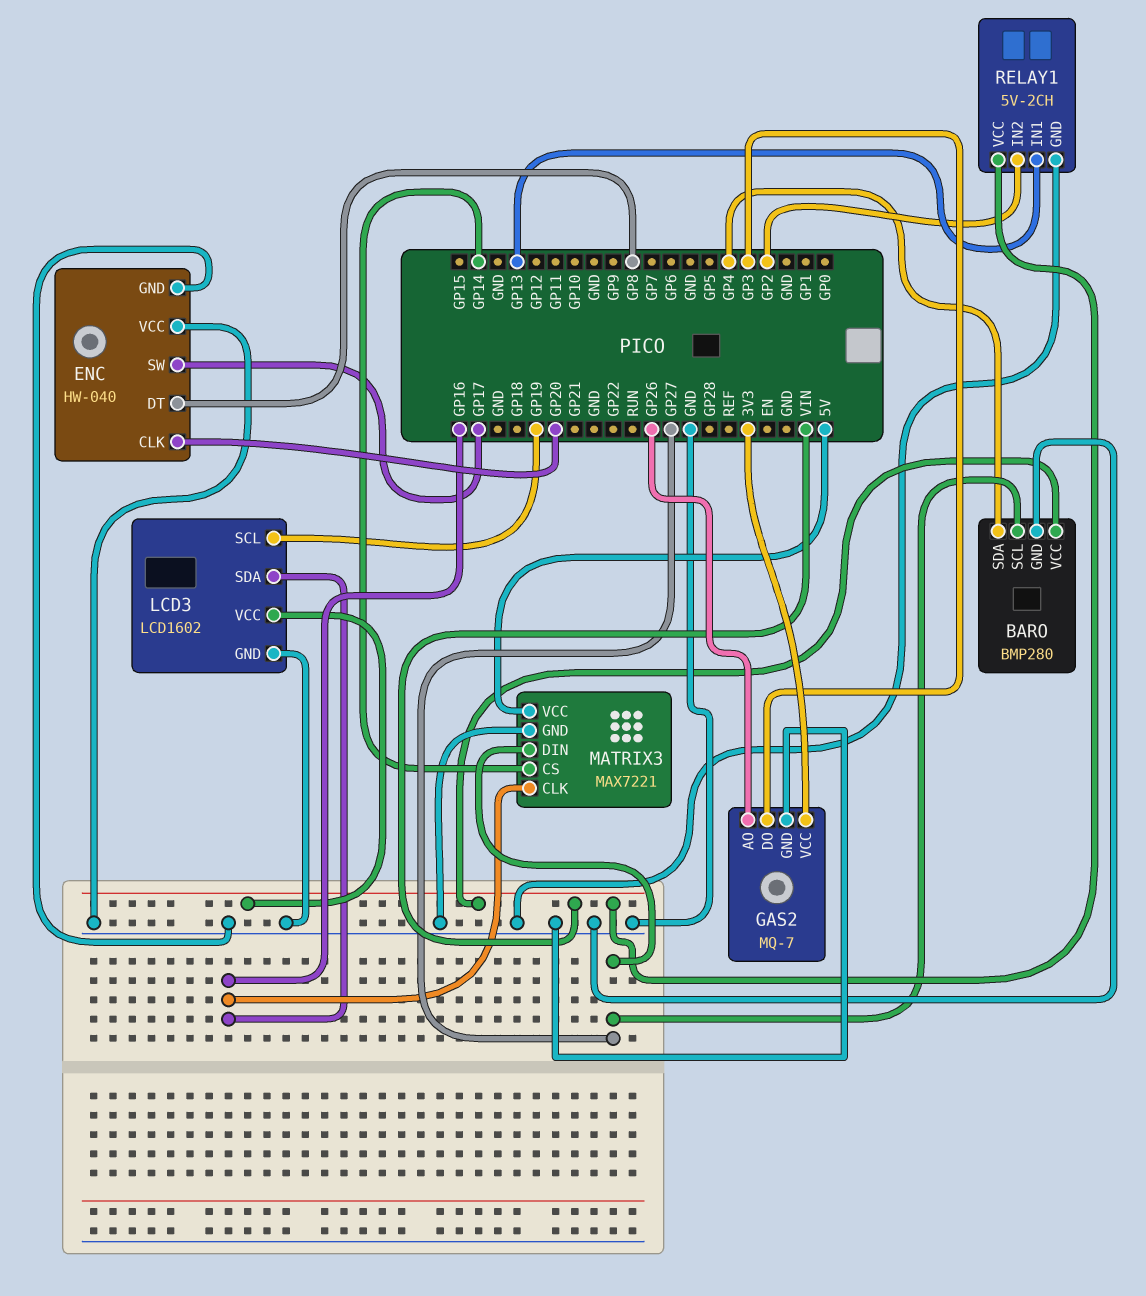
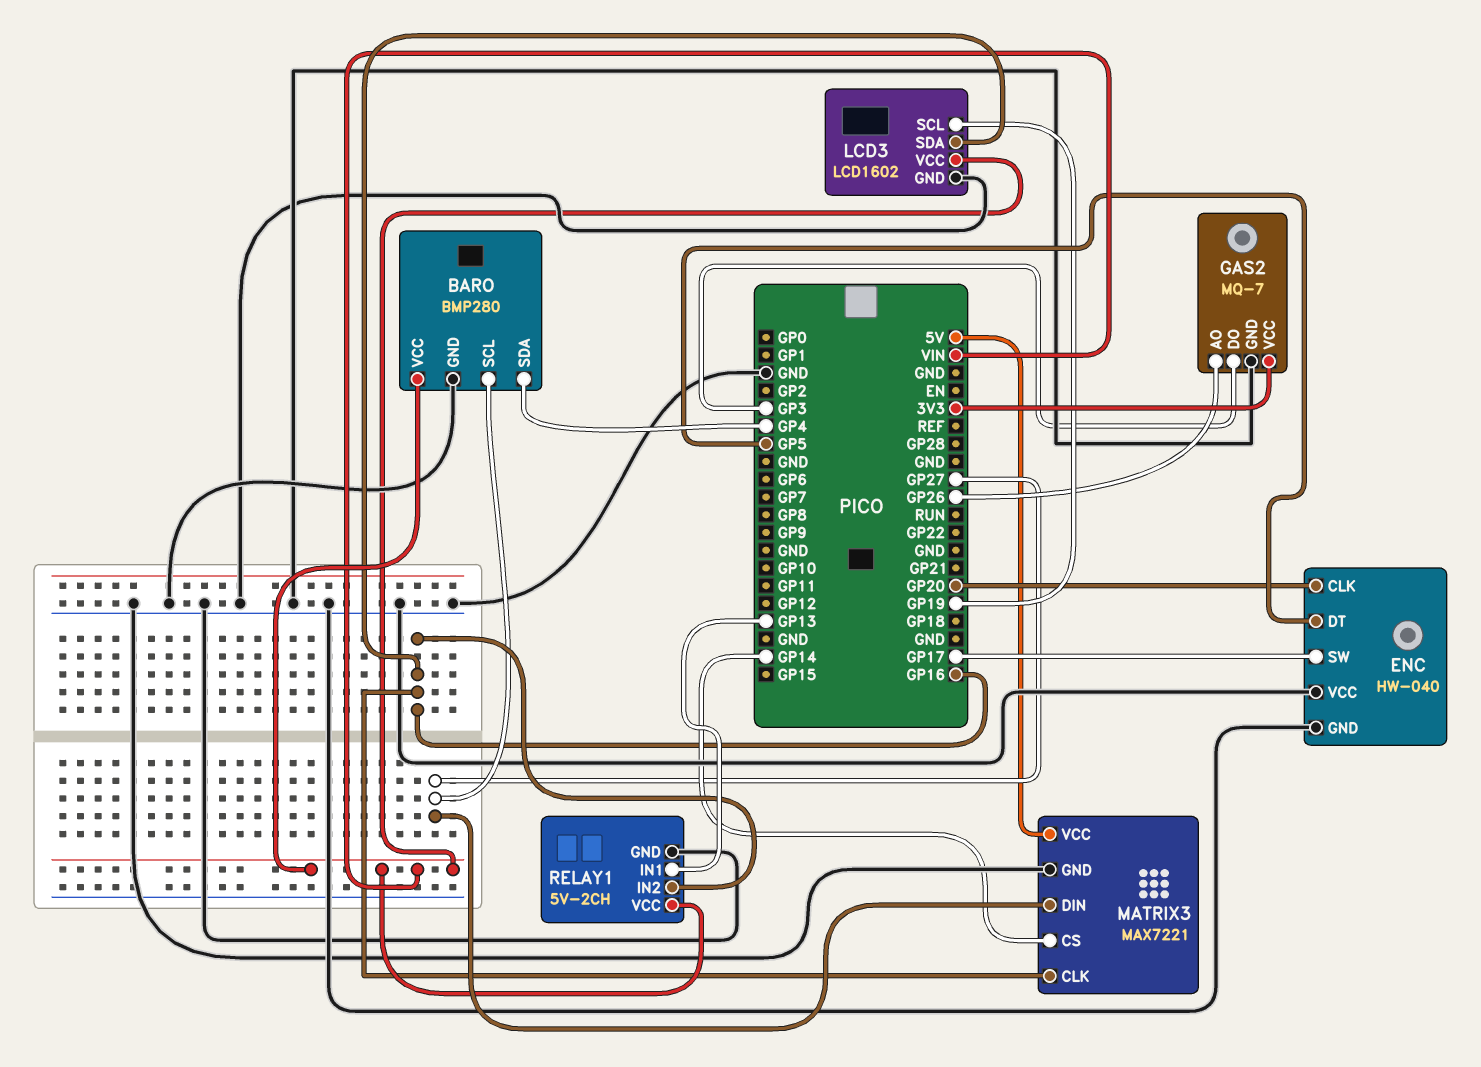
ENC pin DT: GP8 -> GP5
RELAY1 pin IN2: GP2 -> GP16

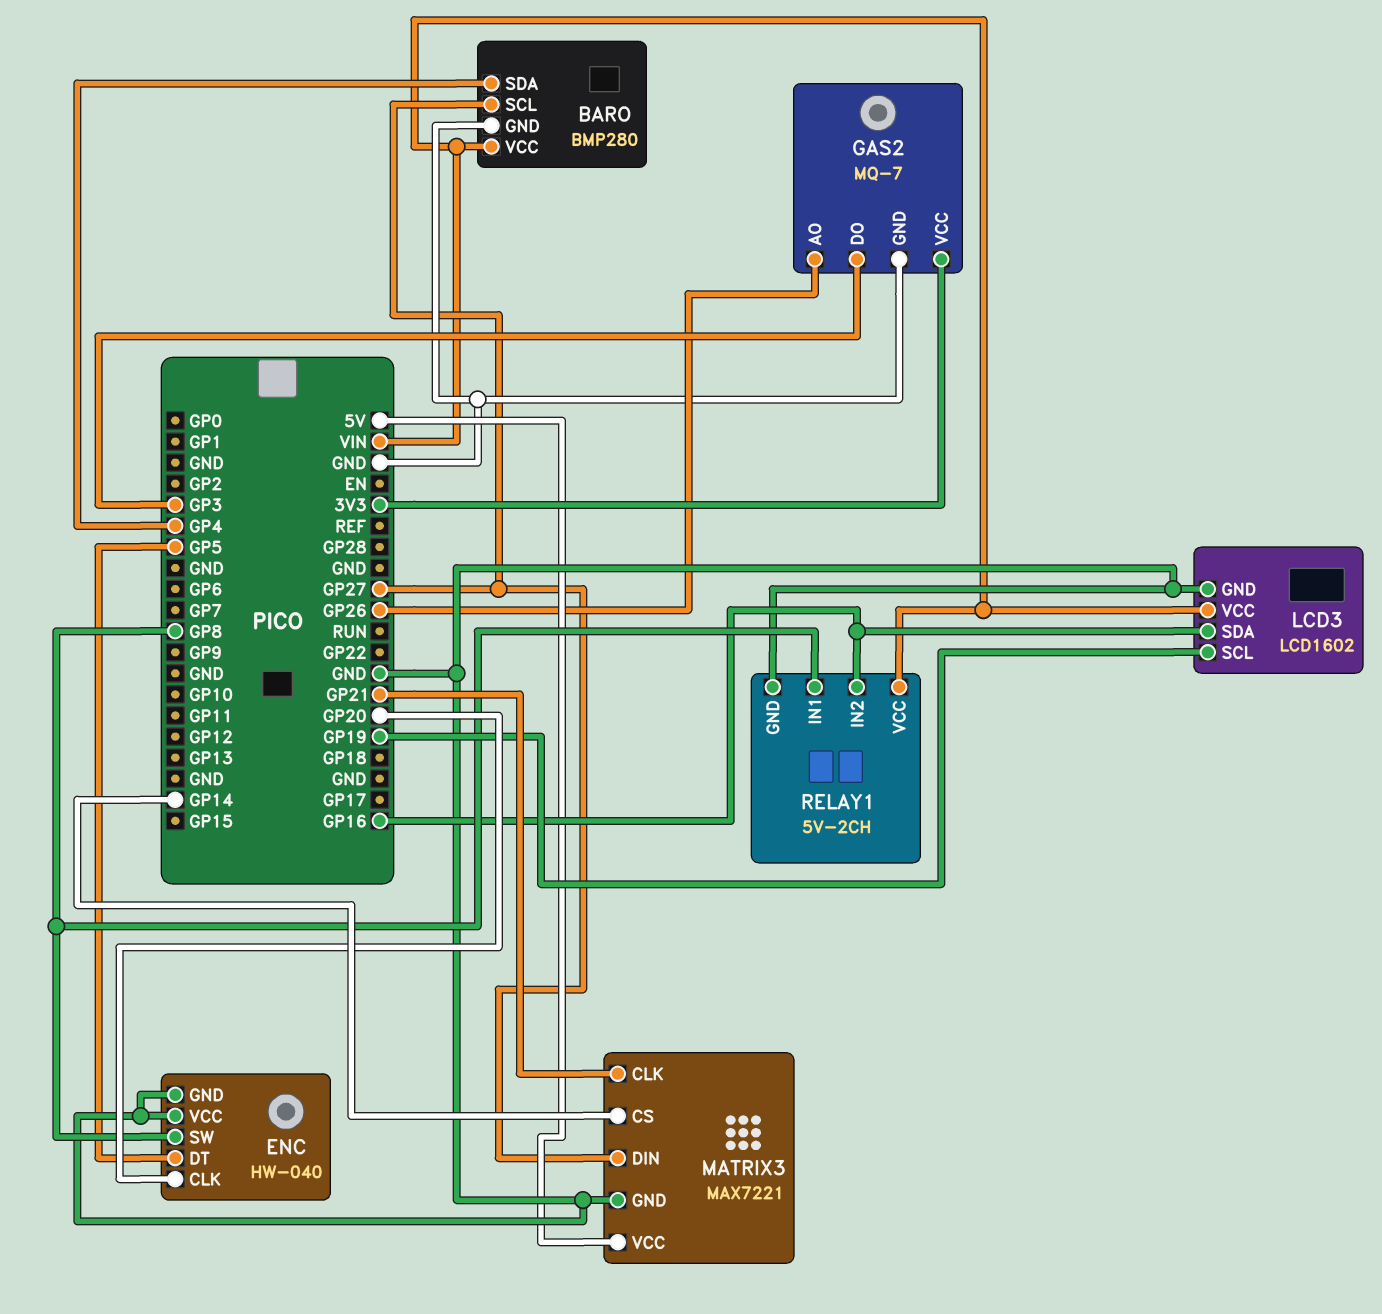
ENC pin SW: GP17 -> GP8
MATRIX3 pin CLK: GP16 -> GP21
RELAY1 pin IN1: GP13 -> GP8

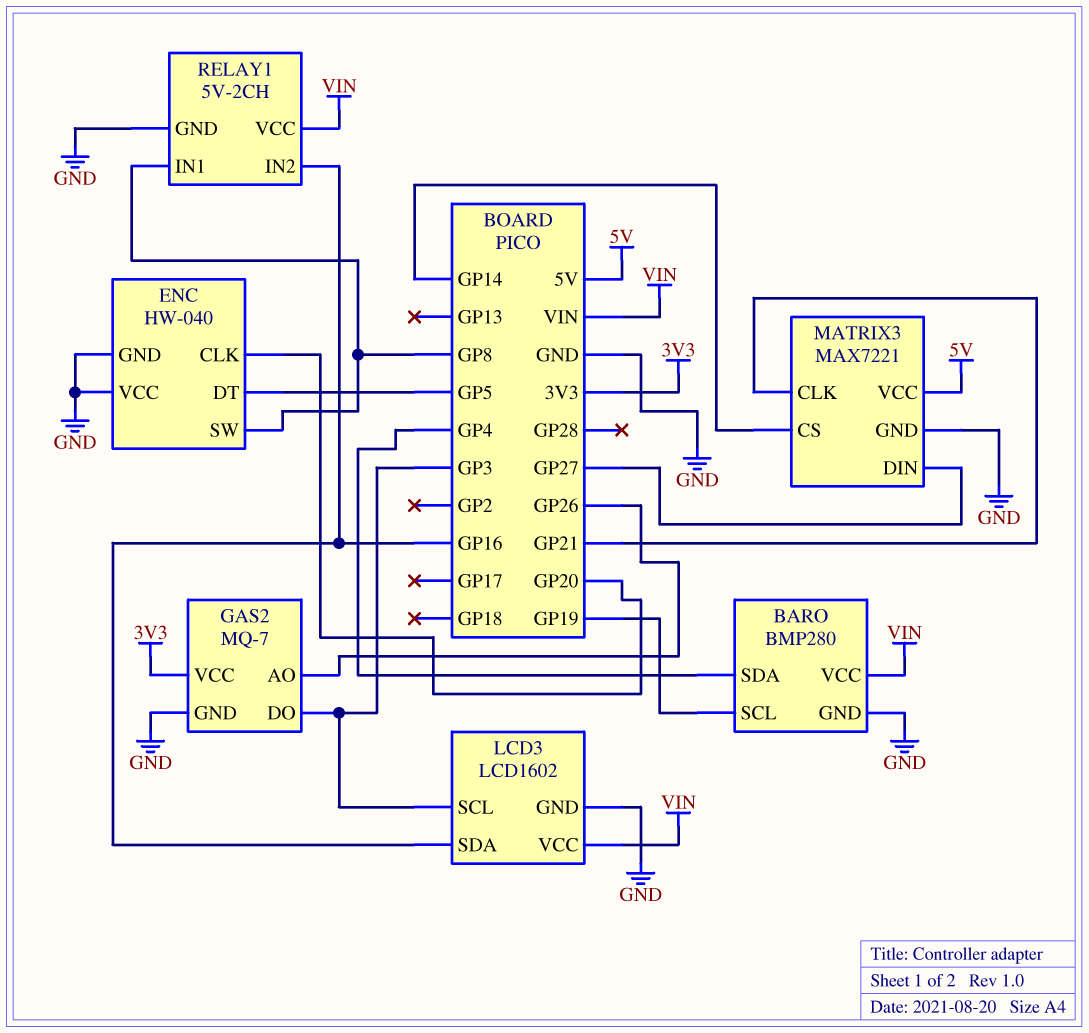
BARO pin SCL: GP27 -> GP19
LCD3 pin SCL: GP19 -> GP3

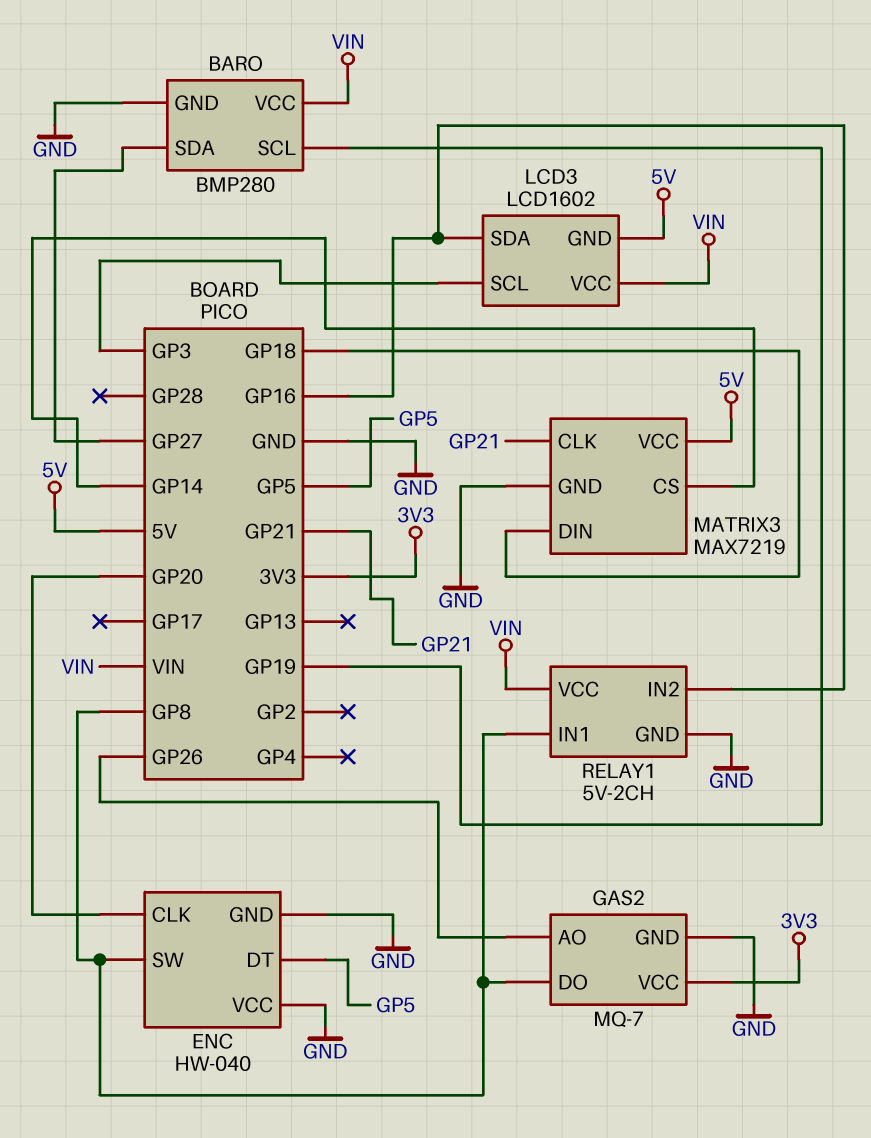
BARO pin SDA: GP4 -> GP27
GAS2 pin DO: GP3 -> GP8
LCD3 pin GND: GND -> 5V
MATRIX3: MAX7221 -> MAX7219
MATRIX3 pin DIN: GP27 -> GP18

